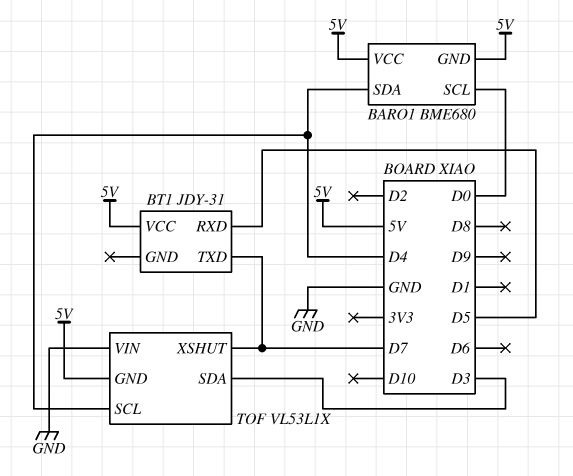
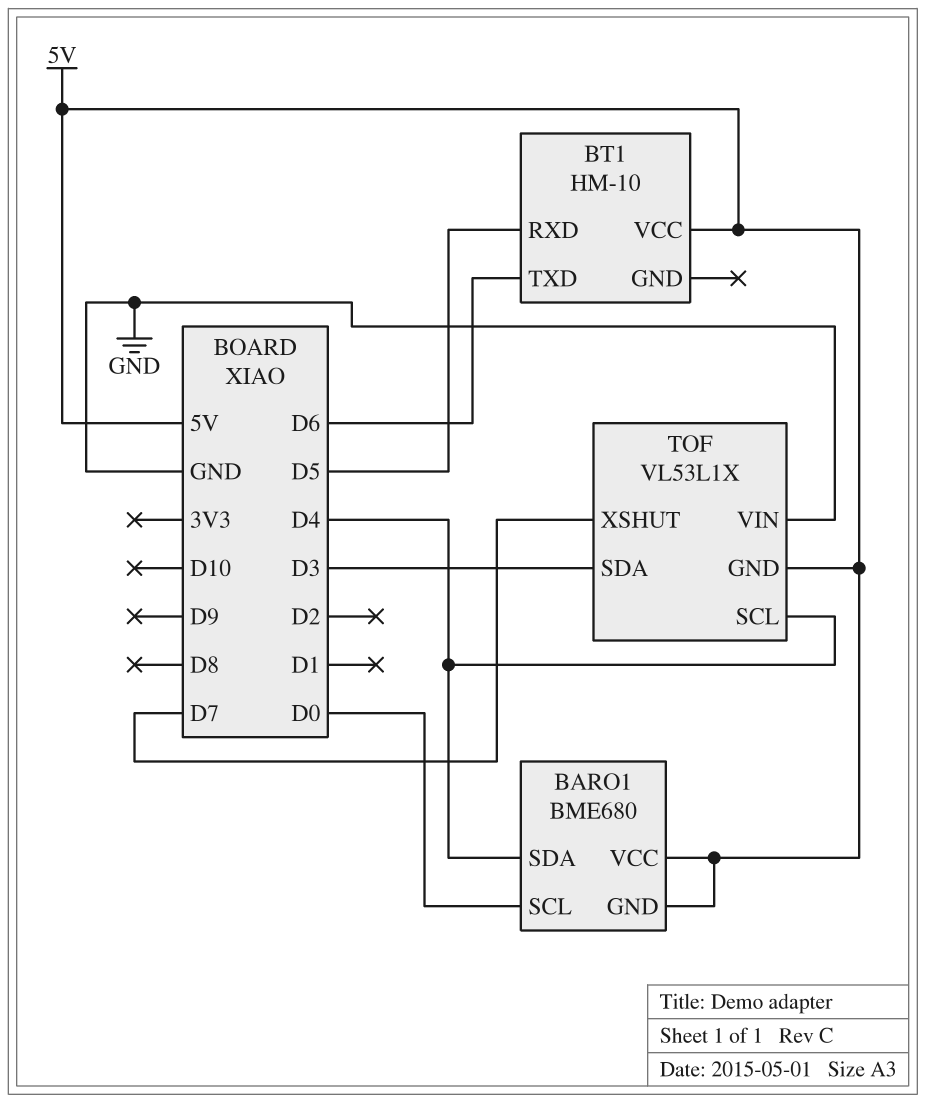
BT1: JDY-31 -> HM-10
BT1 pin TXD: D7 -> D6

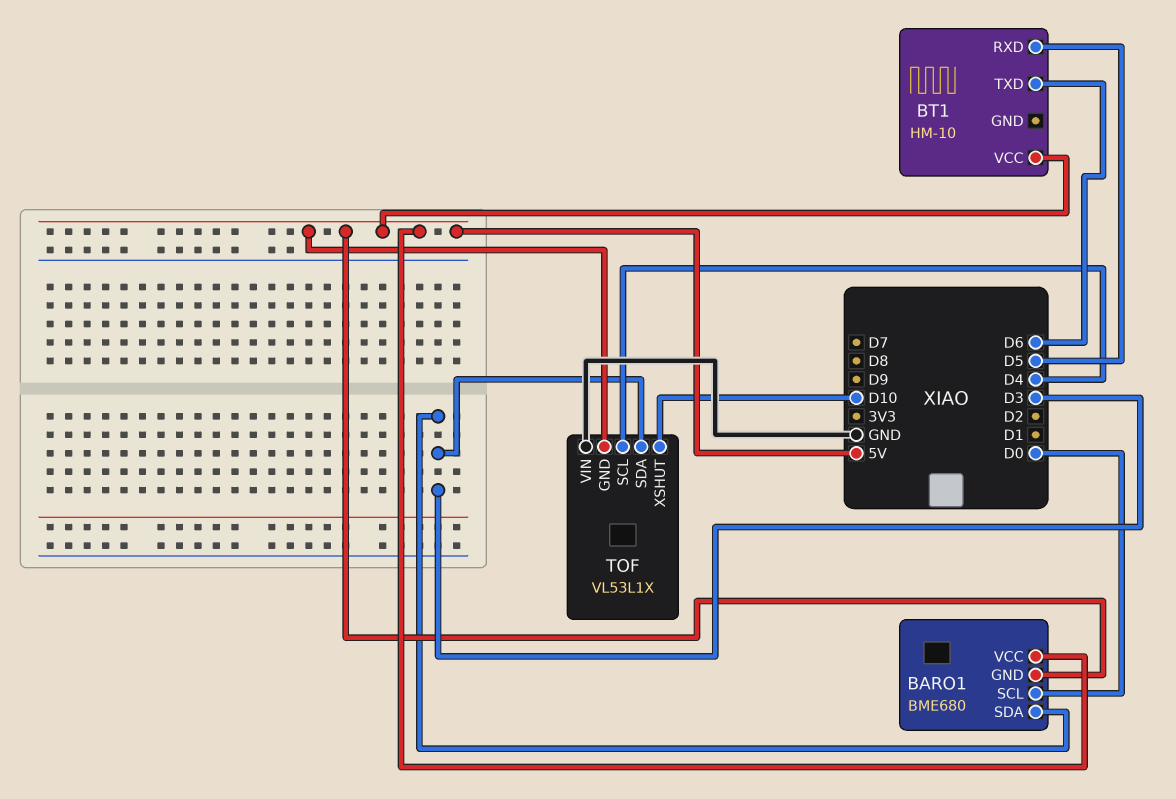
BARO1 pin SDA: D4 -> D3
TOF pin XSHUT: D7 -> D10

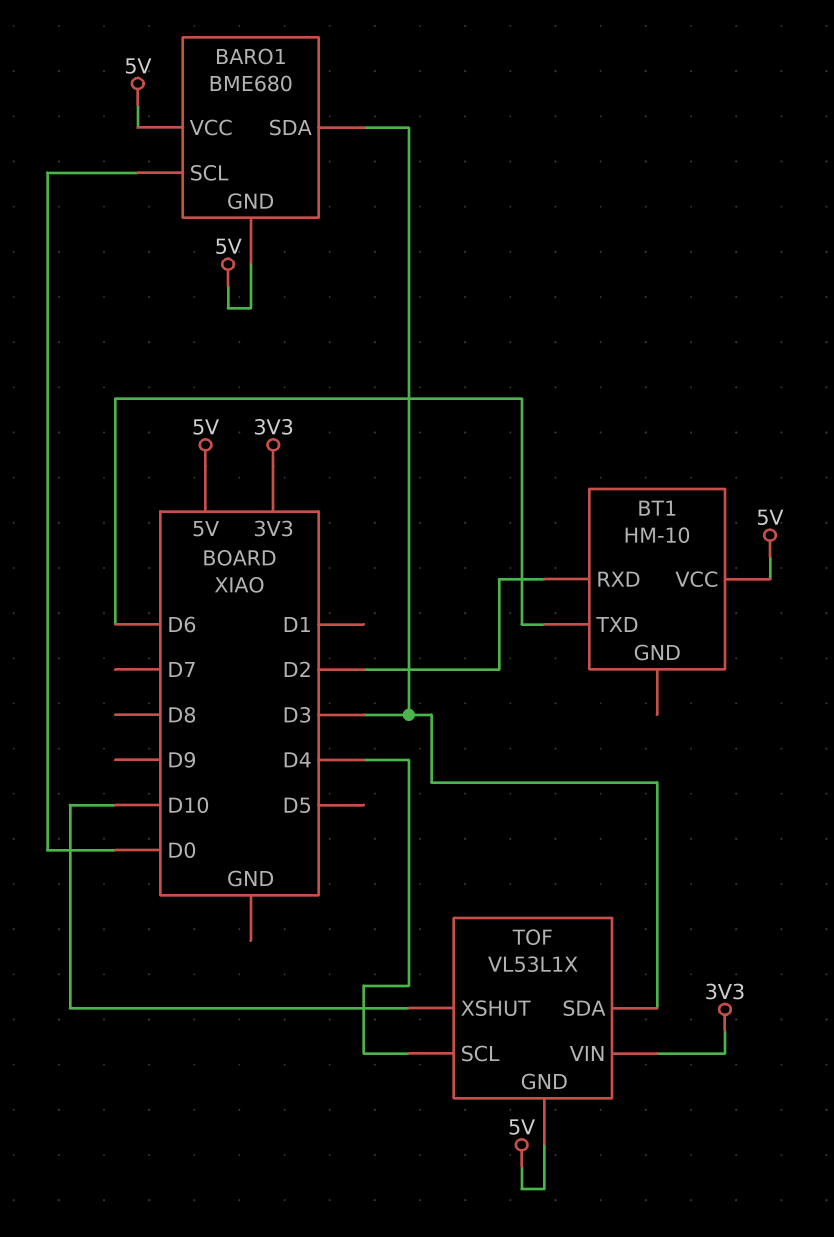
BT1 pin RXD: D5 -> D2
TOF pin VIN: GND -> 3V3

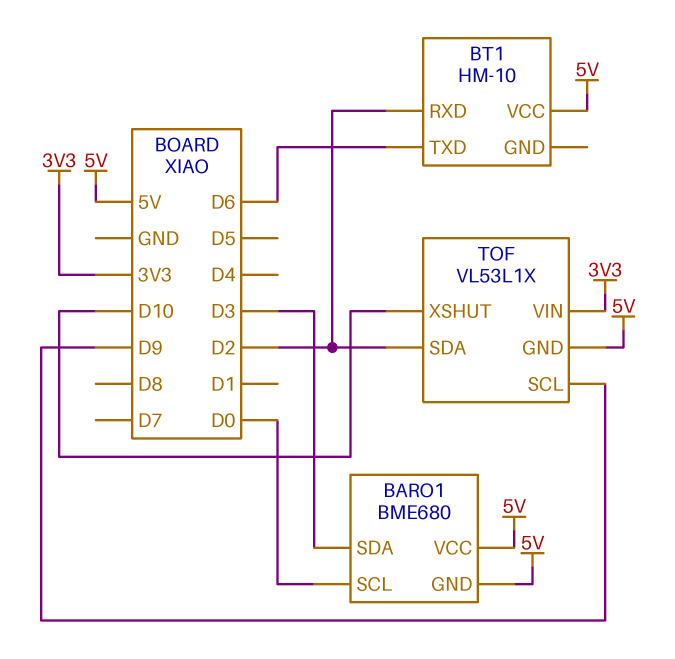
TOF pin SCL: D4 -> D9
TOF pin SDA: D3 -> D2

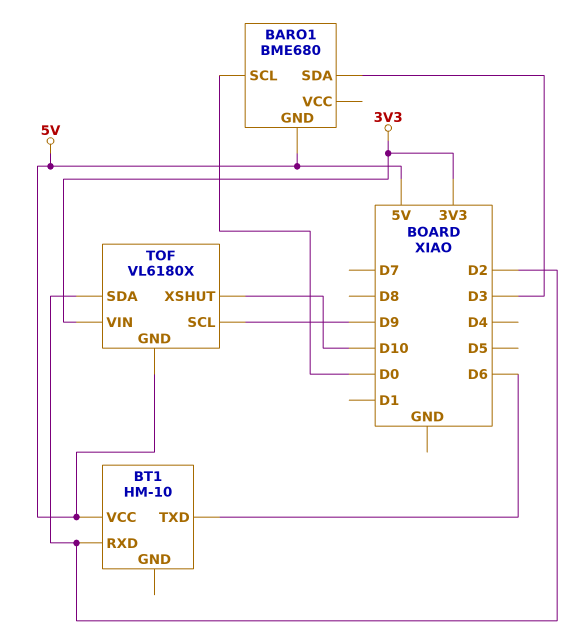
BARO1 pin VCC: 5V -> none
TOF: VL53L1X -> VL6180X

